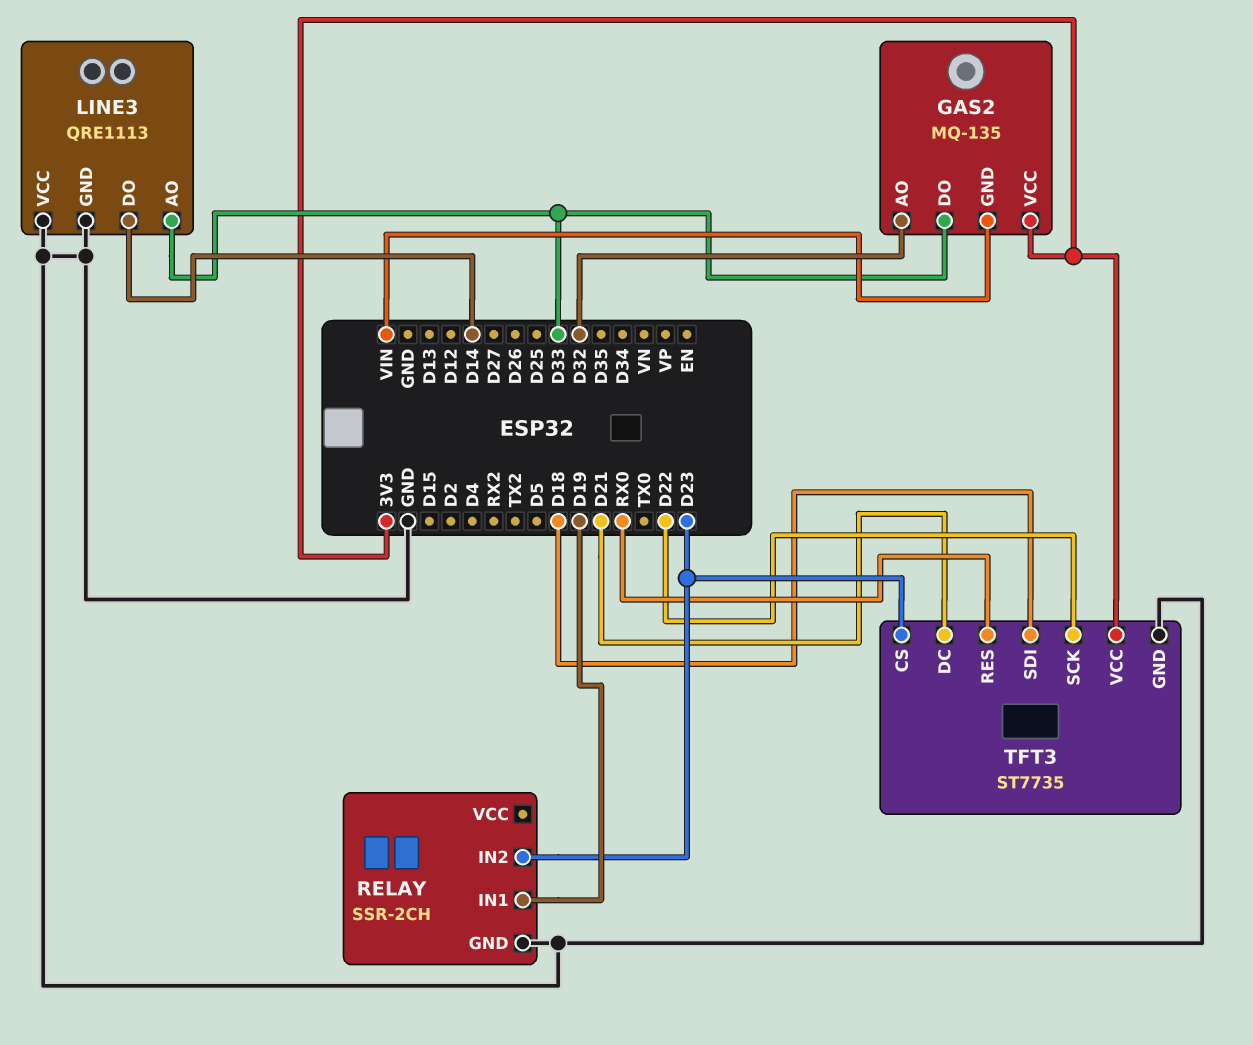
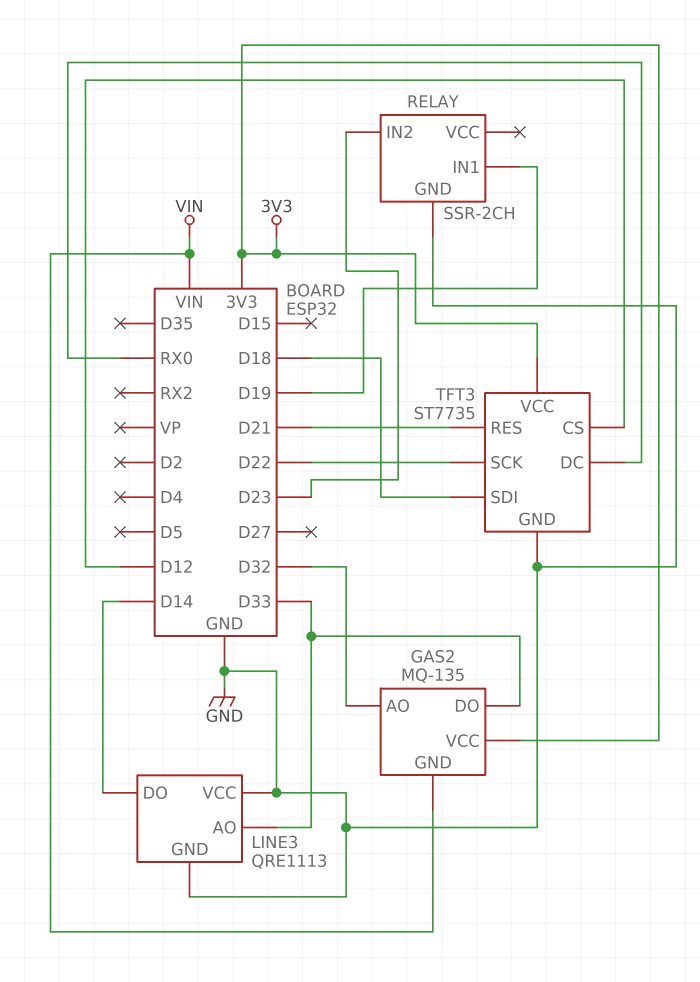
TFT3 pin CS: D23 -> D12
TFT3 pin DC: D21 -> RX0
TFT3 pin RES: RX0 -> D21

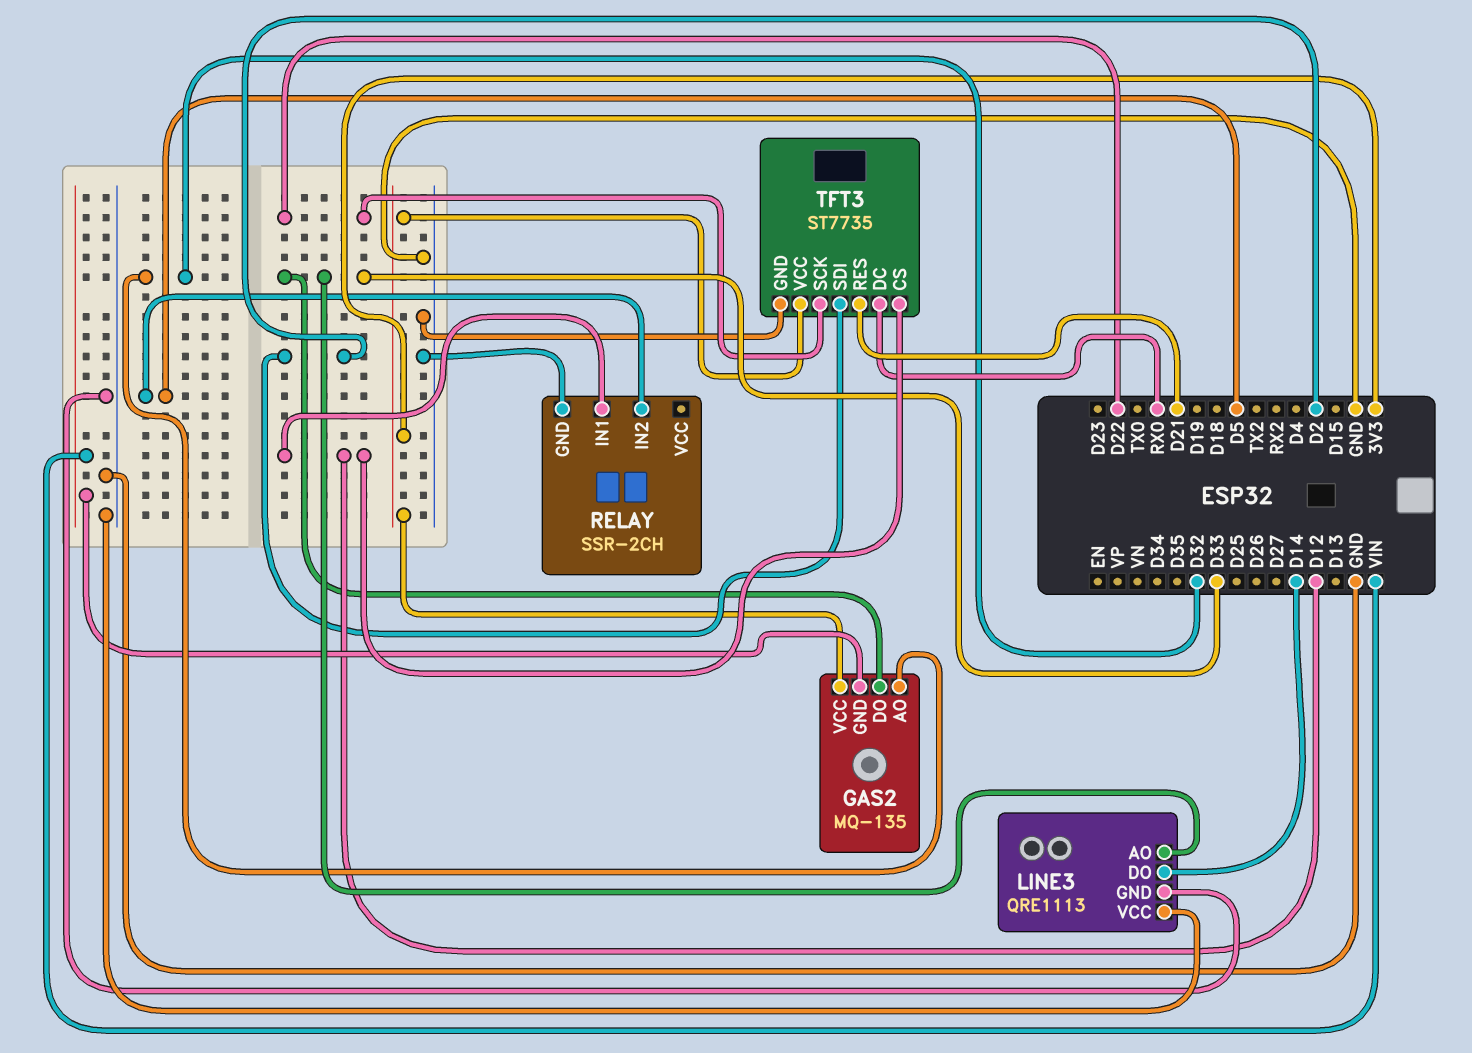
RELAY pin IN1: D19 -> D12
RELAY pin IN2: D23 -> D5
TFT3 pin SDI: D18 -> D2

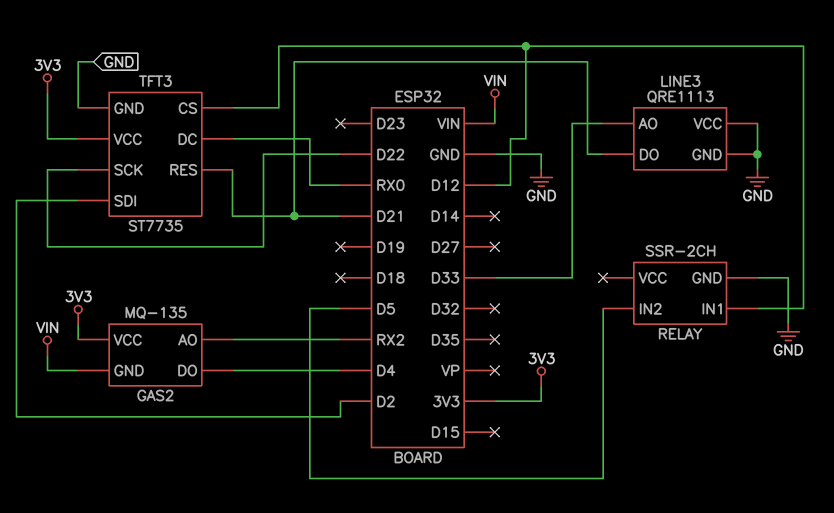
GAS2 pin AO: D32 -> RX2
GAS2 pin DO: D33 -> D4
LINE3 pin DO: D14 -> D21

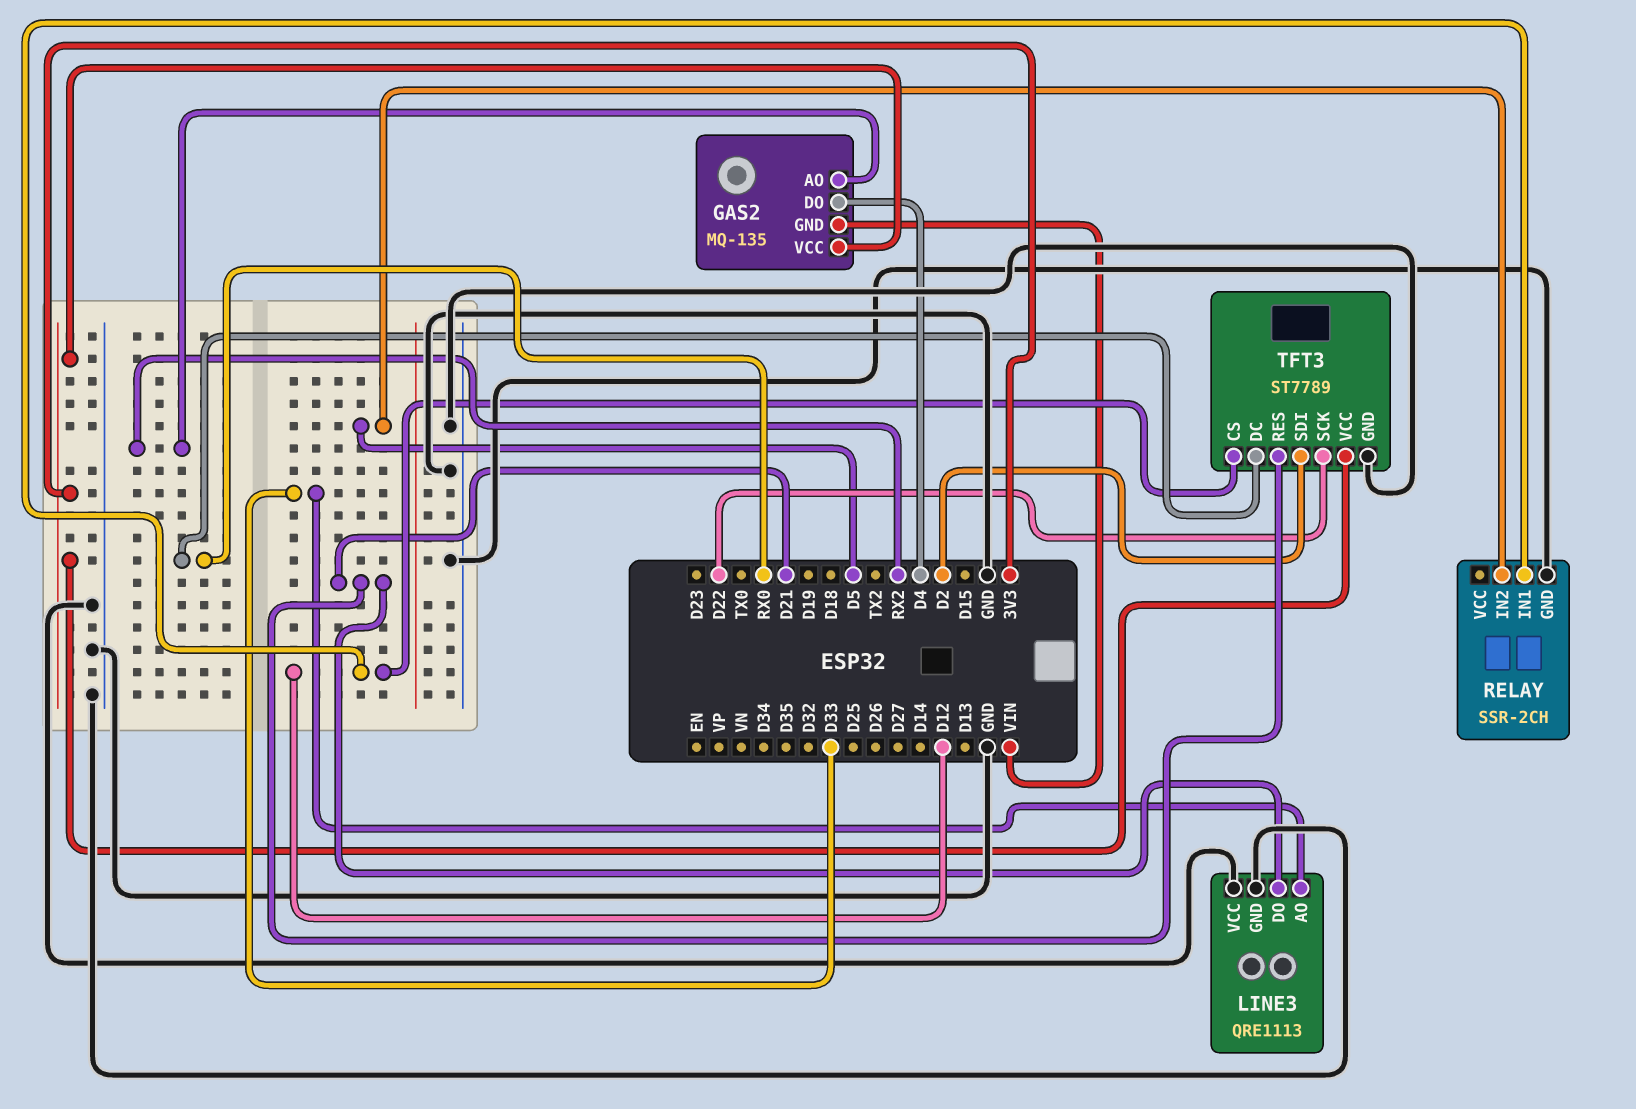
TFT3: ST7735 -> ST7789

